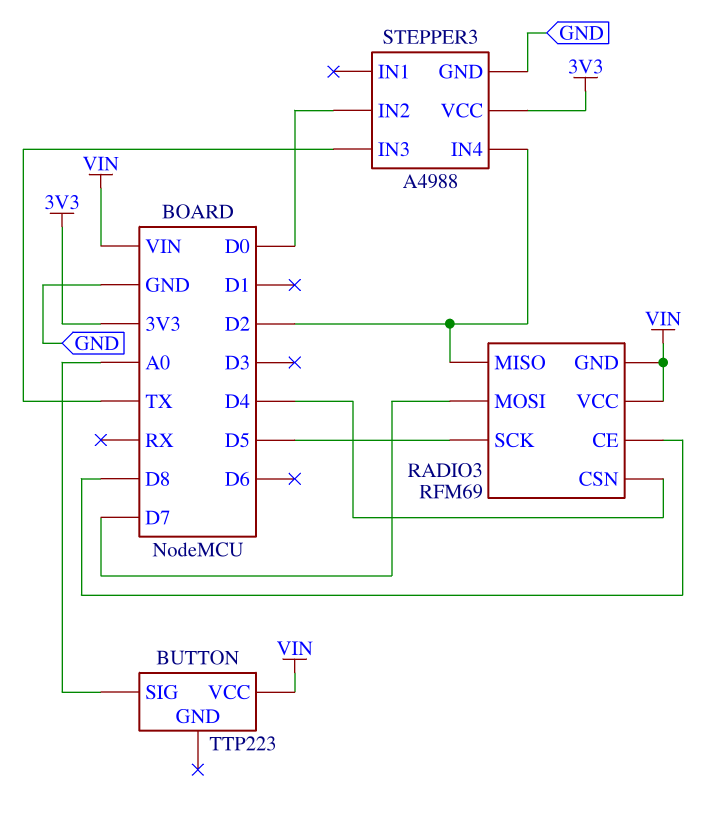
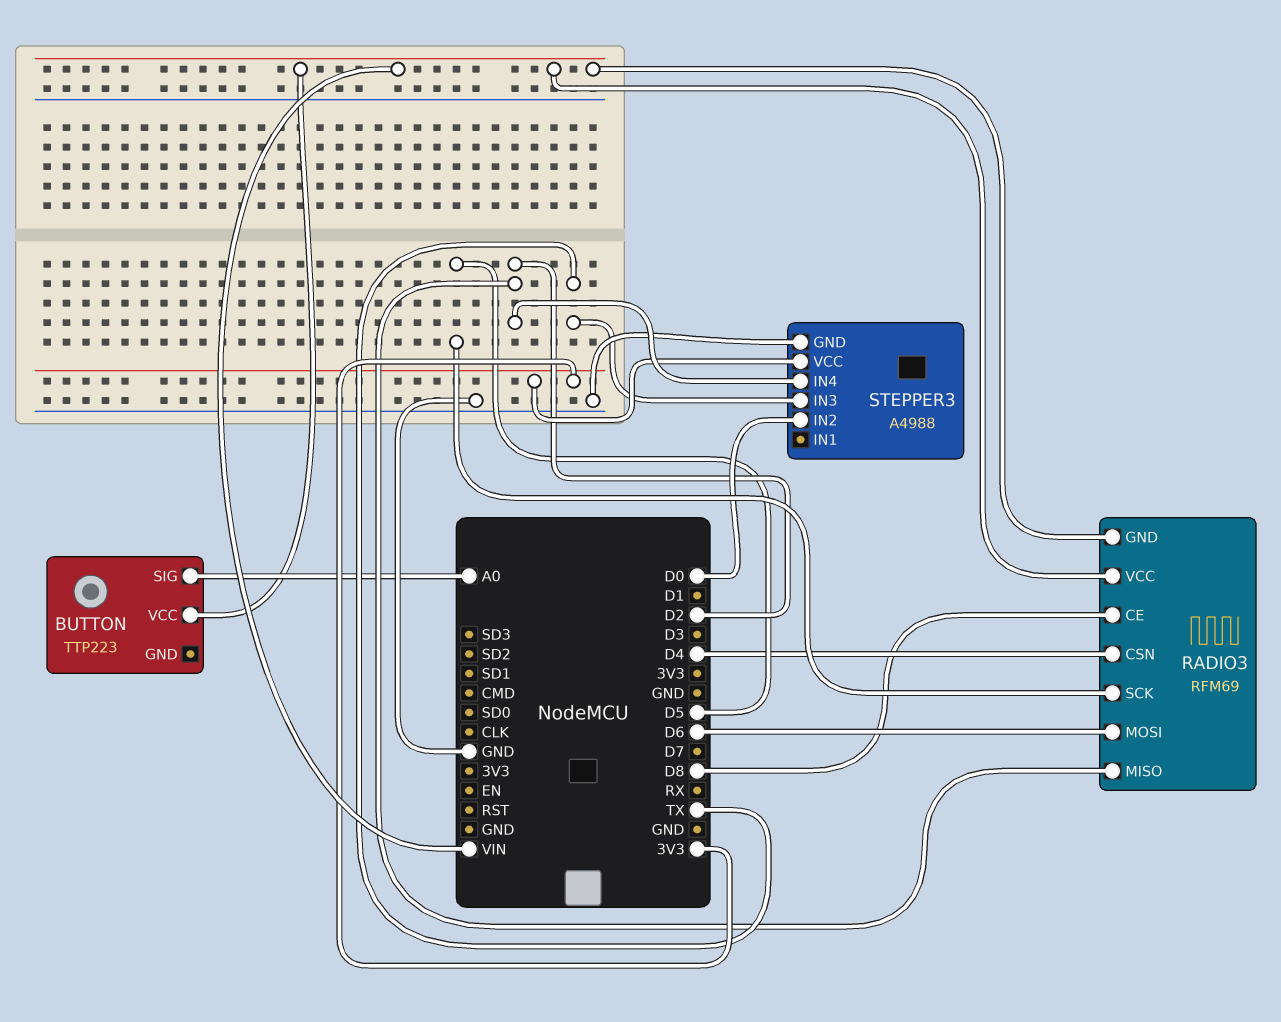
RADIO3 pin MOSI: D7 -> D6

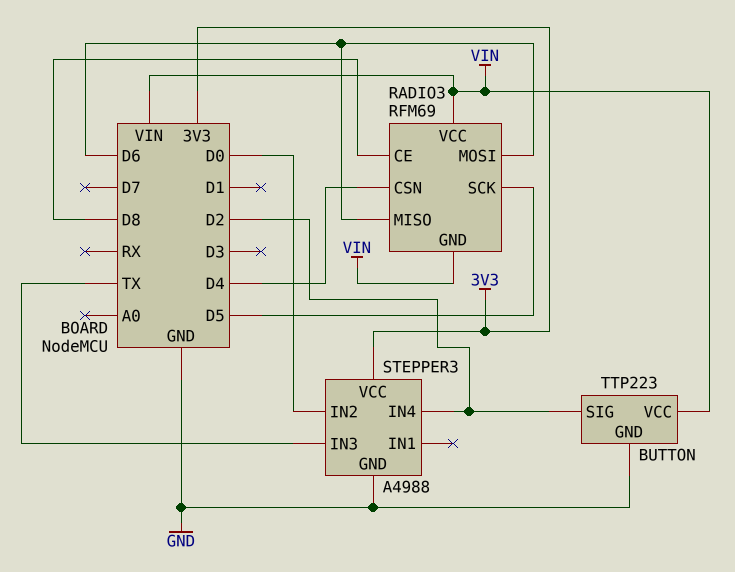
BUTTON pin GND: none -> GND
BUTTON pin SIG: A0 -> D2
RADIO3 pin MISO: D2 -> D6

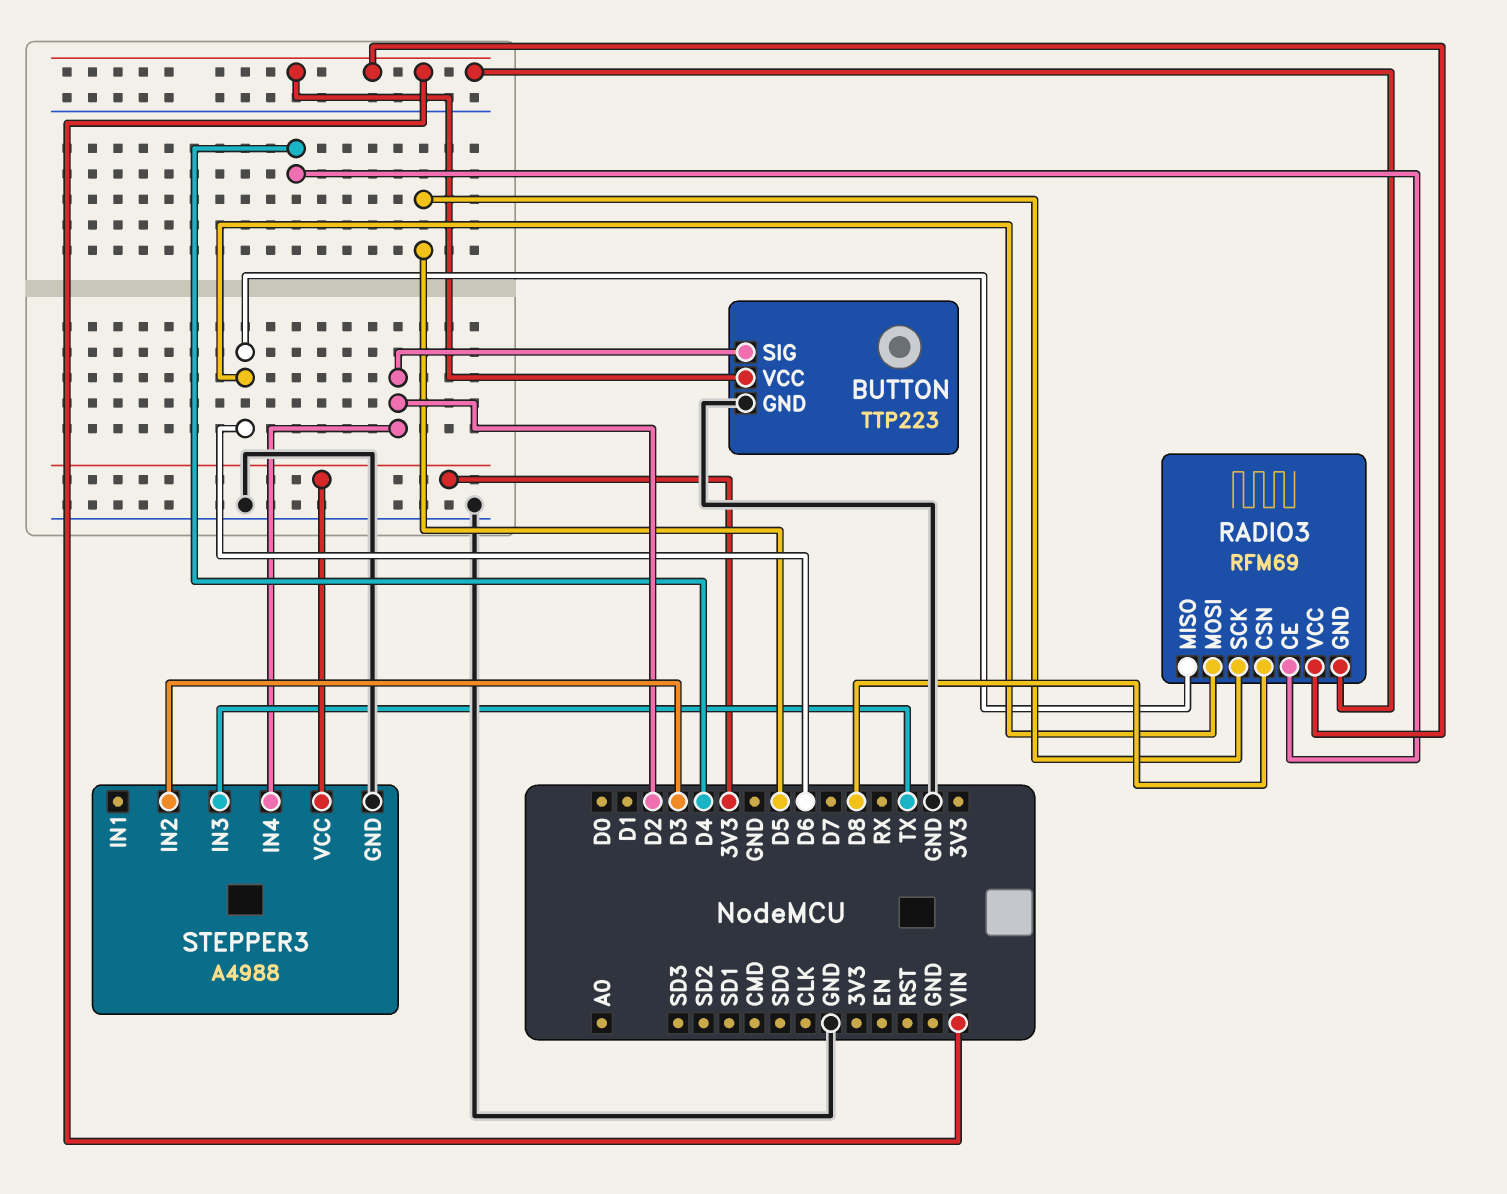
RADIO3 pin CE: D8 -> D4
RADIO3 pin CSN: D4 -> D8
STEPPER3 pin IN2: D0 -> D3

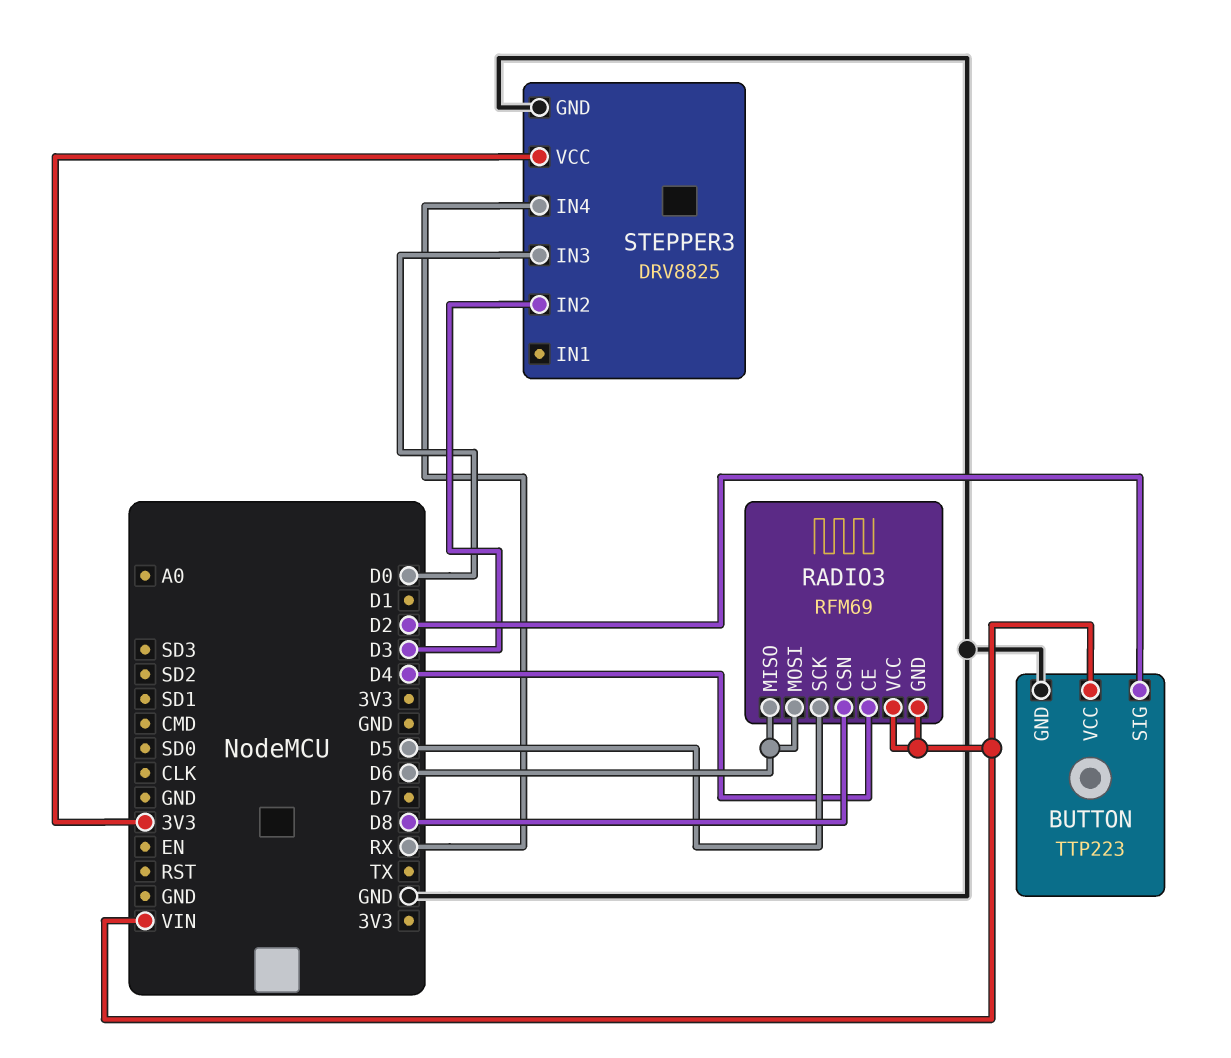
STEPPER3: A4988 -> DRV8825
STEPPER3 pin IN3: TX -> D0
STEPPER3 pin IN4: D2 -> RX

